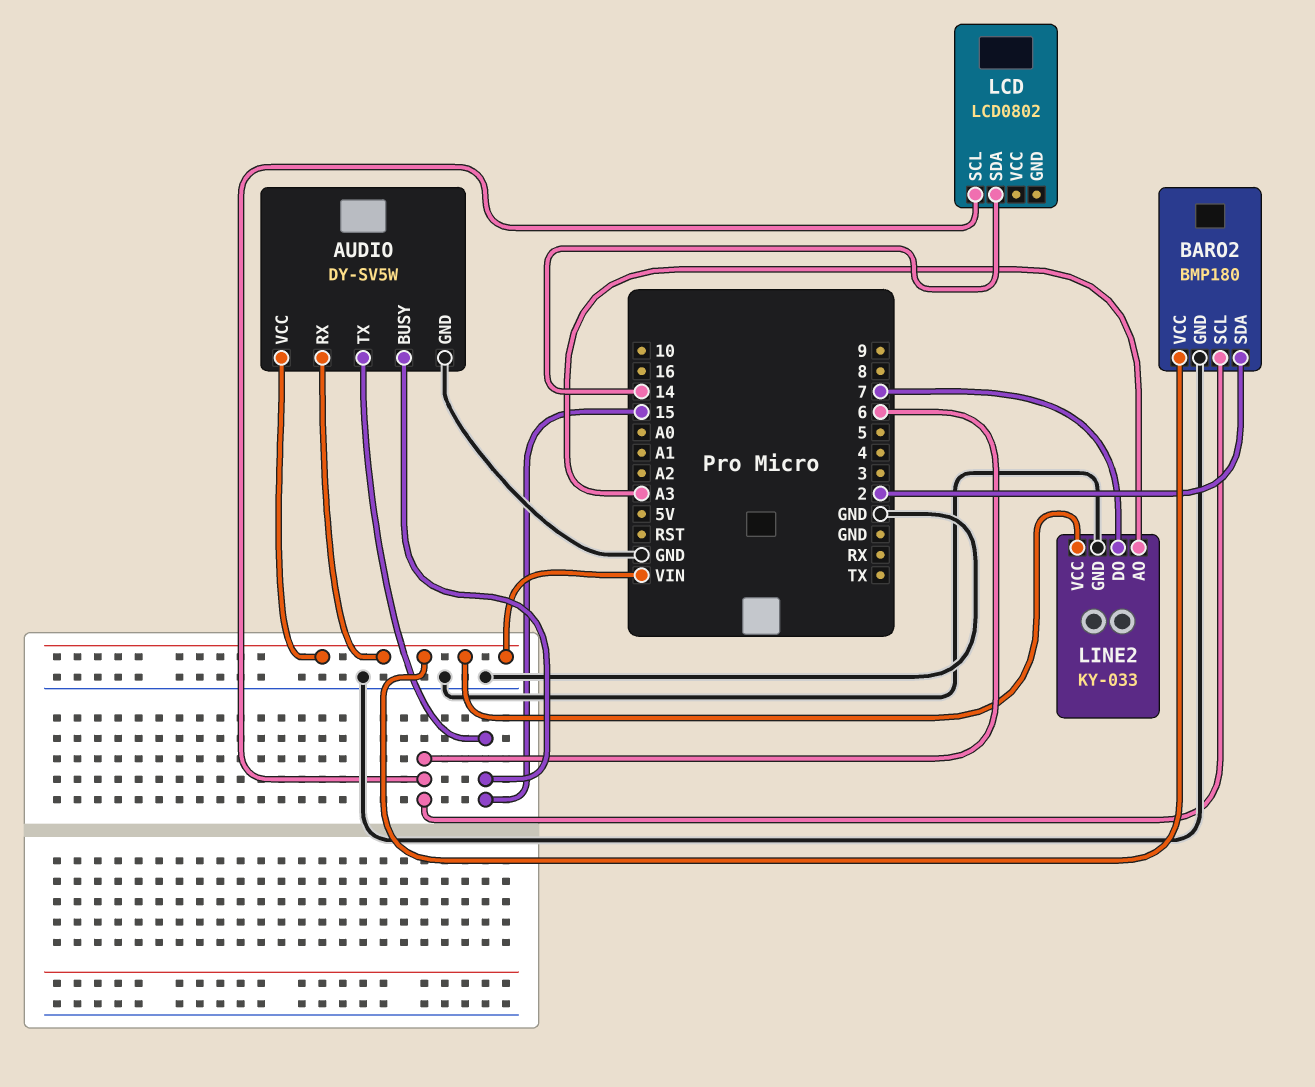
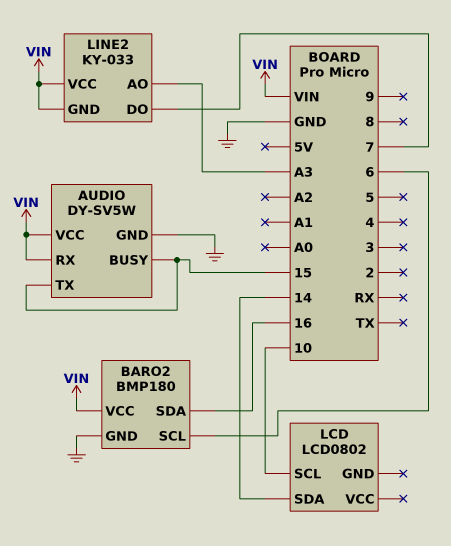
BARO2 pin SDA: 2 -> 16
LCD pin SCL: 6 -> 10
LINE2 pin GND: GND -> VIN

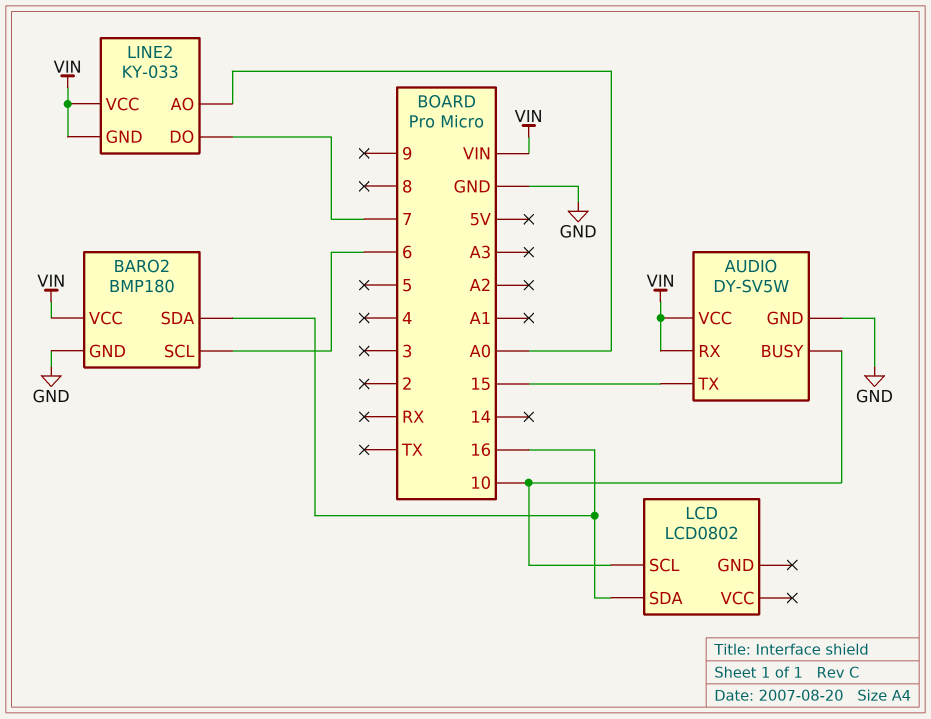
AUDIO pin BUSY: 15 -> 10
LCD pin SDA: 14 -> 16
LINE2 pin AO: A3 -> A0

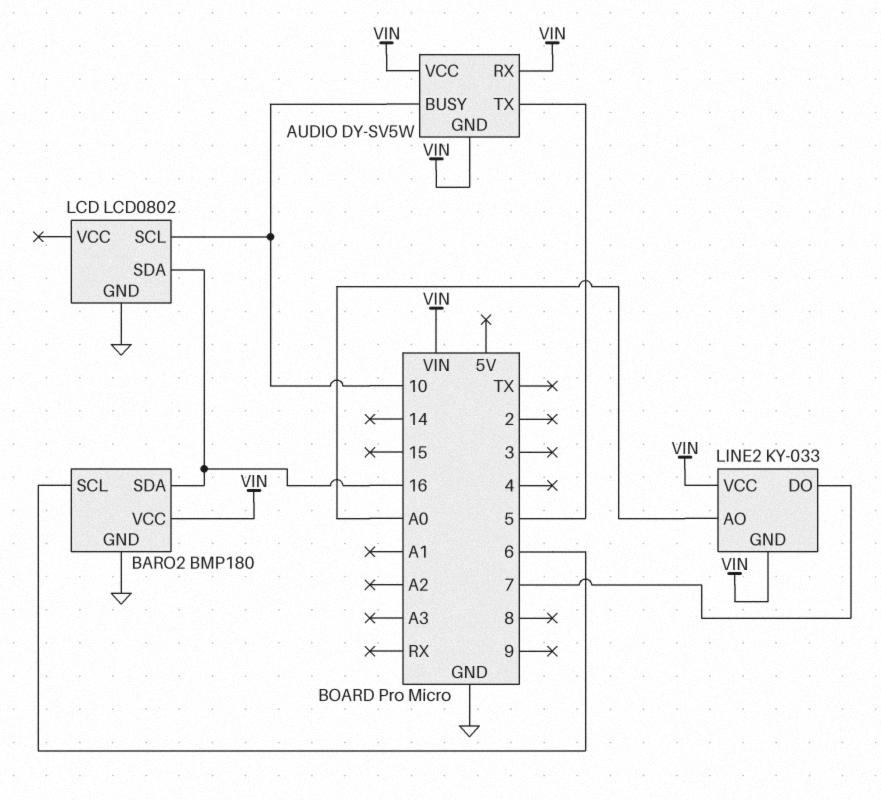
AUDIO pin GND: GND -> VIN
AUDIO pin TX: 15 -> 5
LCD pin GND: none -> GND

